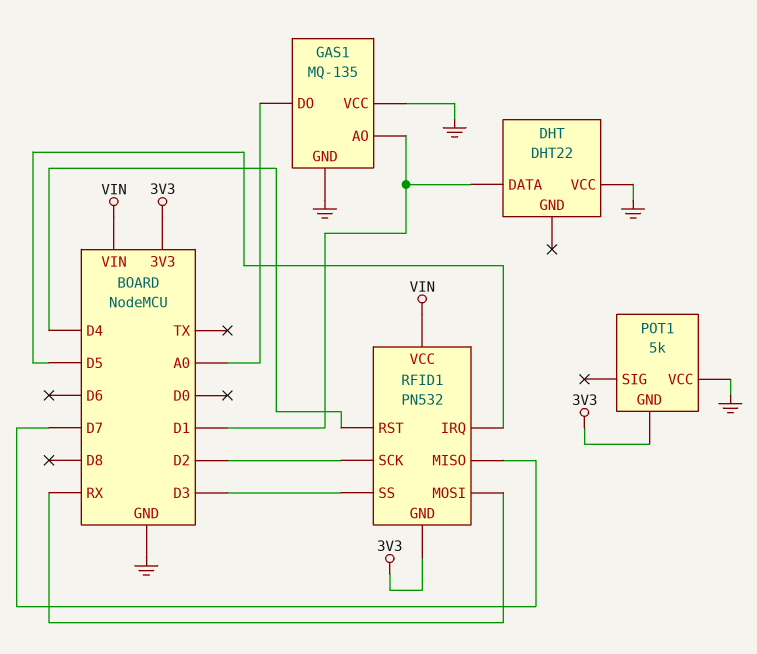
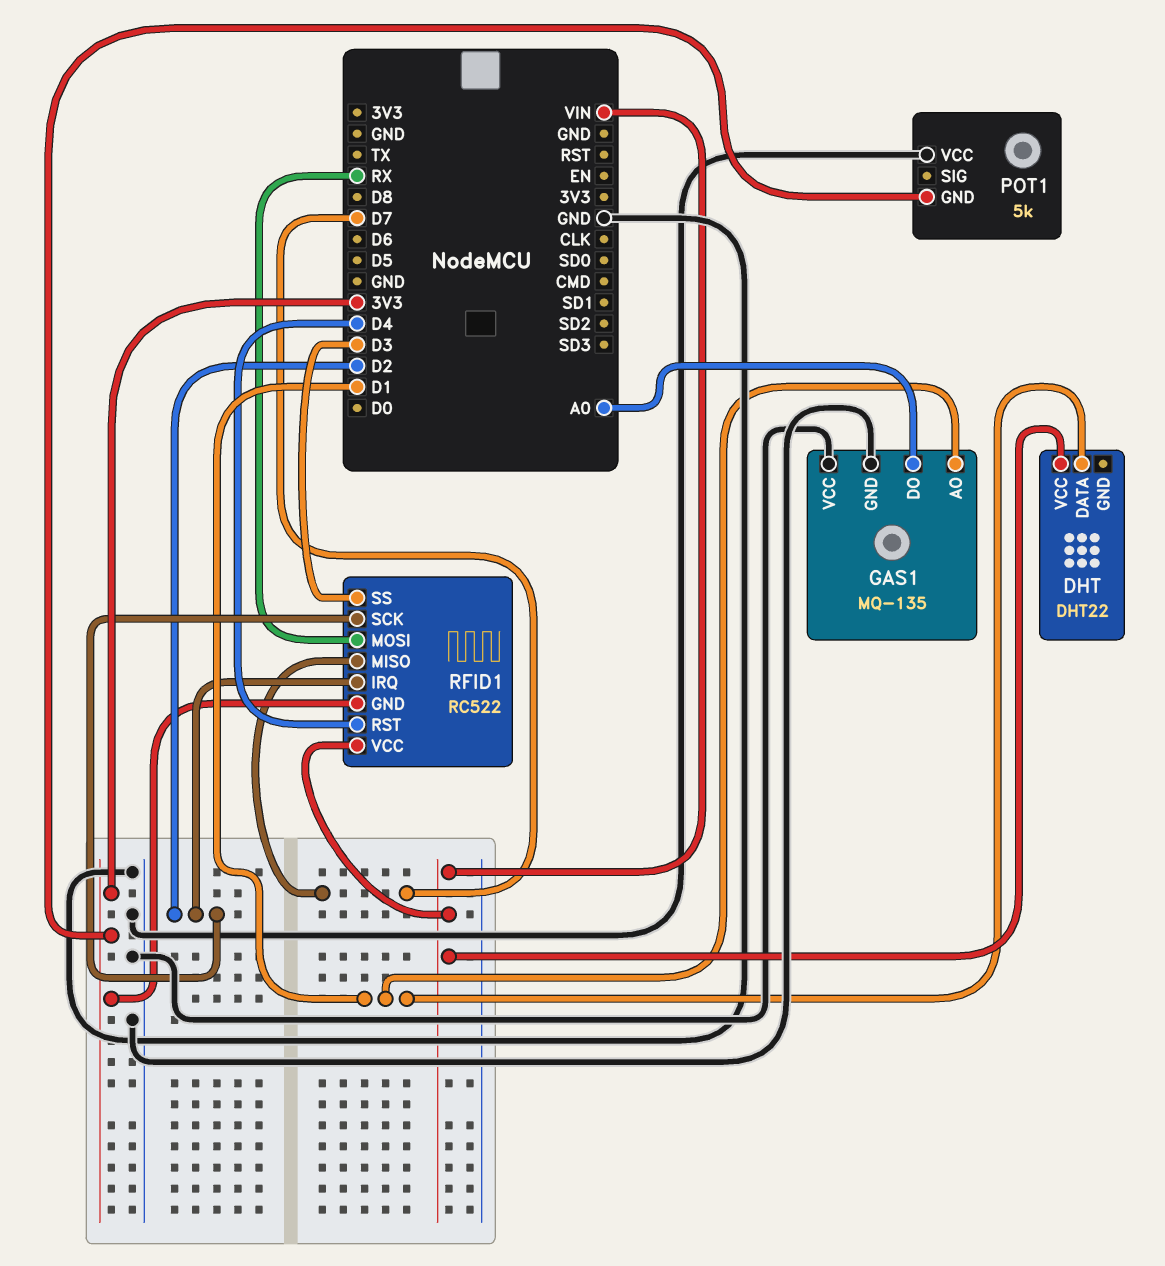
DHT pin VCC: GND -> VIN
RFID1: PN532 -> RC522
RFID1 pin IRQ: D5 -> D2

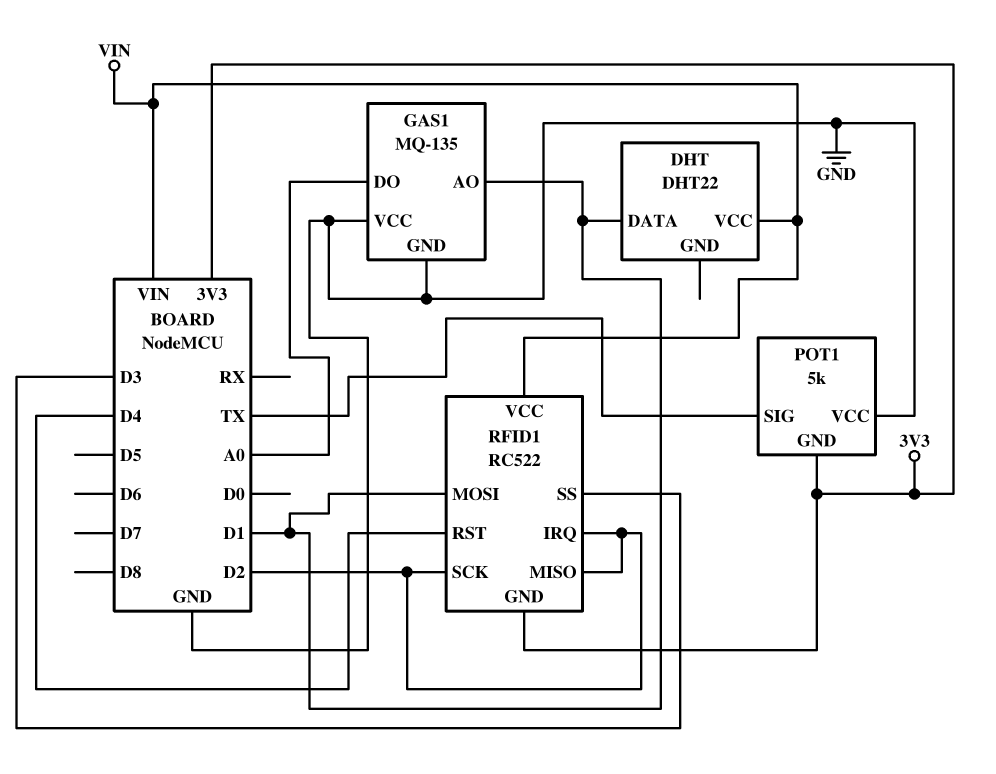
POT1 pin SIG: none -> TX
RFID1 pin MISO: D7 -> D2
RFID1 pin MOSI: RX -> D1

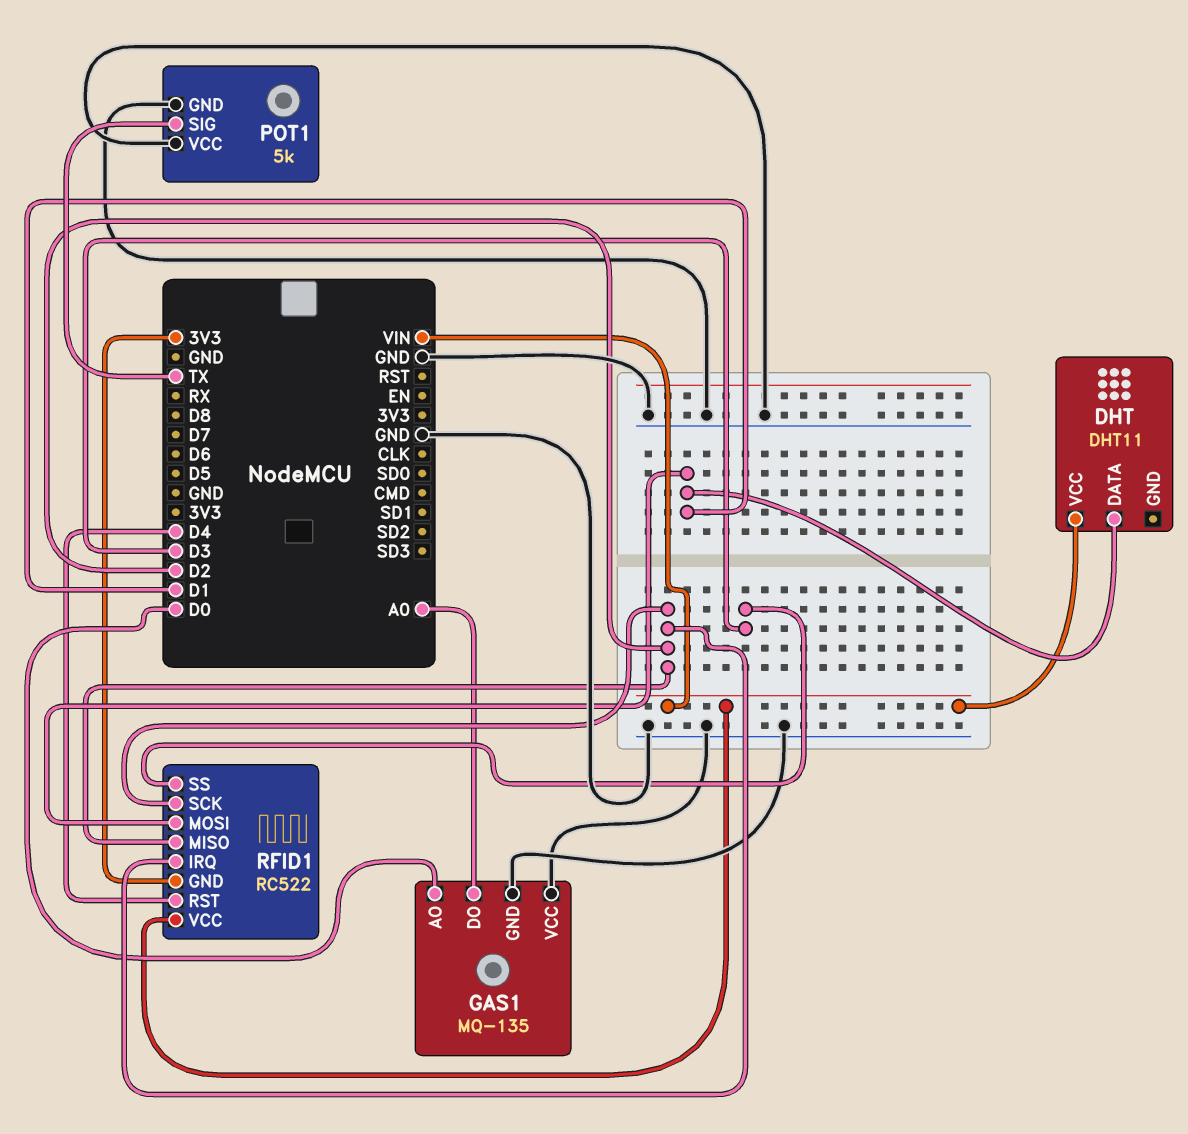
DHT: DHT22 -> DHT11
GAS1 pin AO: D1 -> D0
POT1 pin GND: 3V3 -> GND

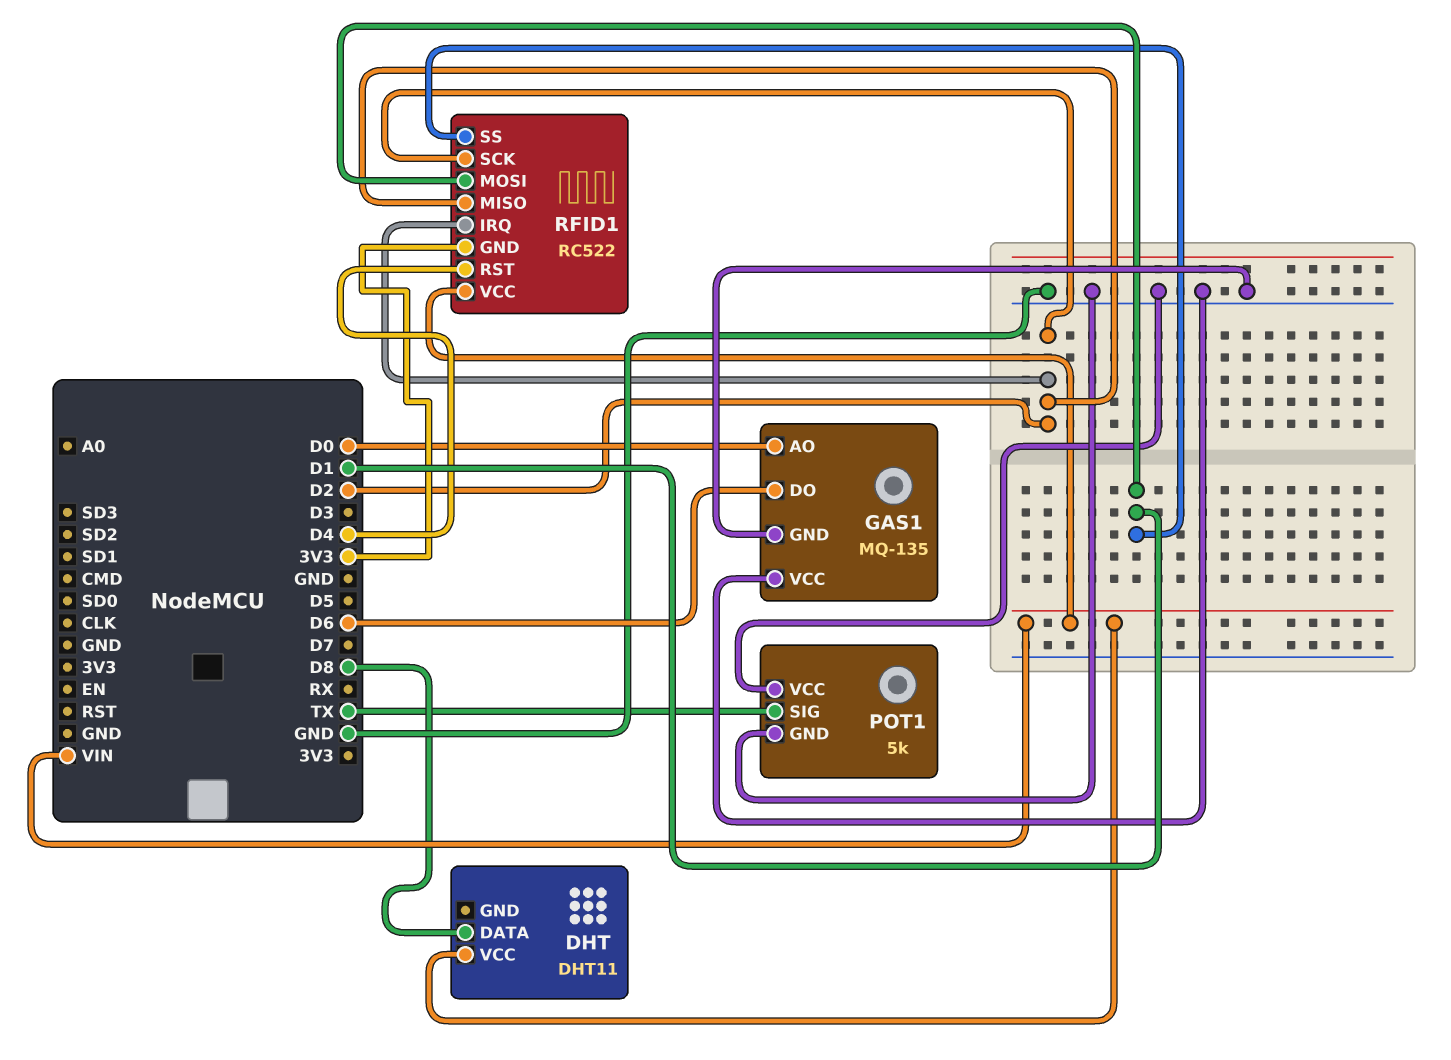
DHT pin DATA: D1 -> D8
GAS1 pin DO: A0 -> D6
RFID1 pin SS: D3 -> D1

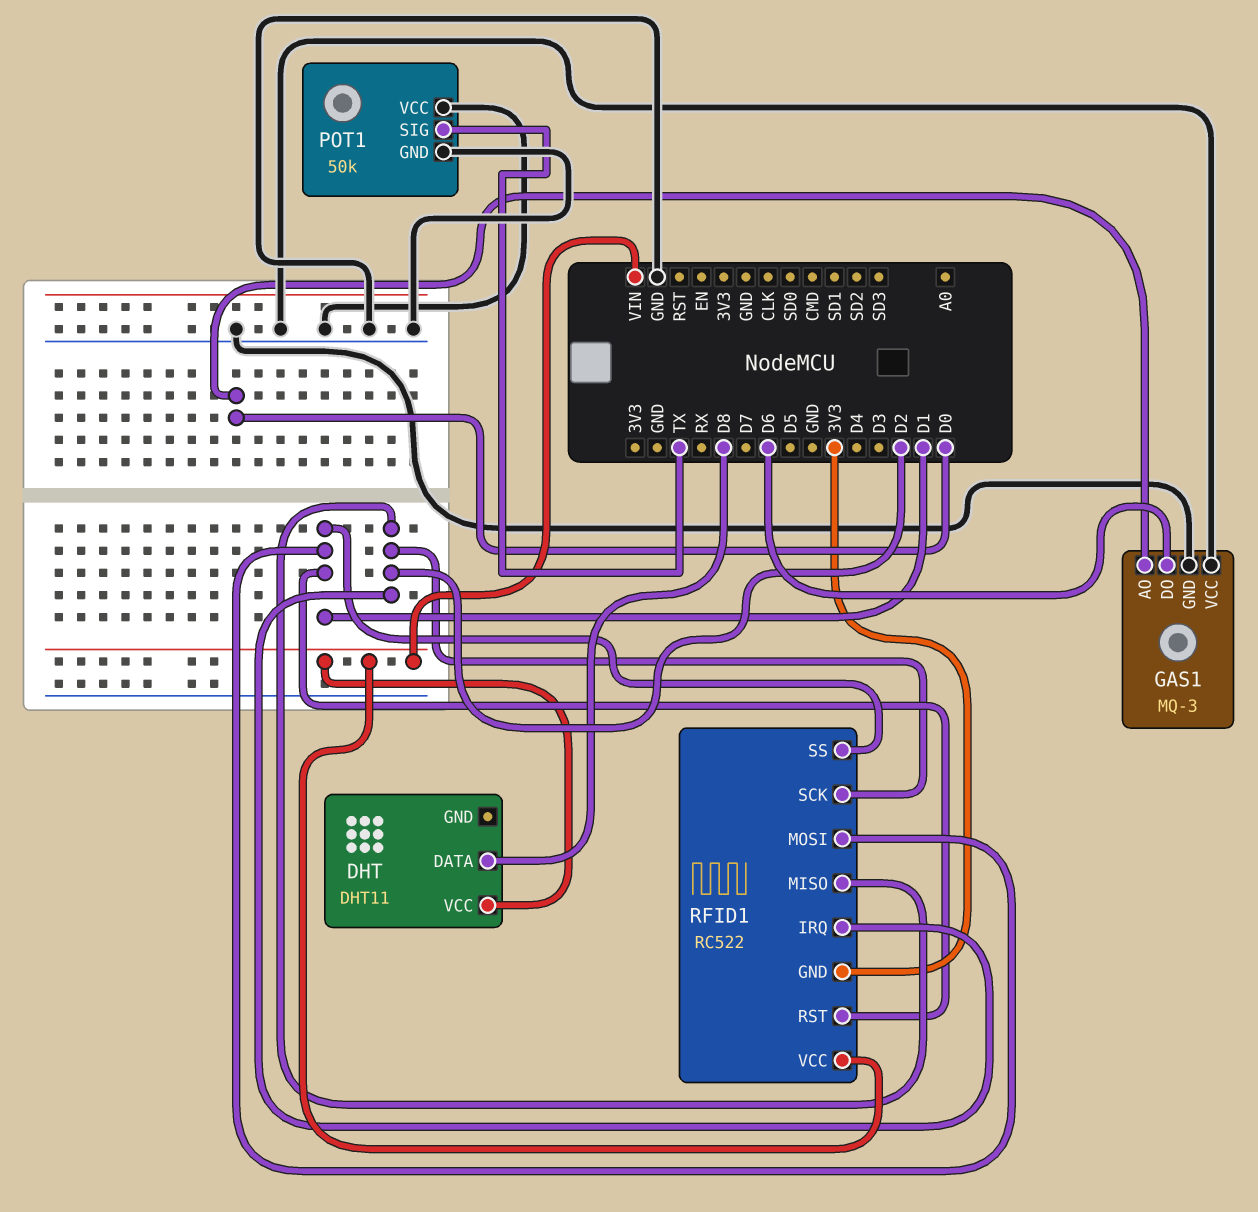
GAS1: MQ-135 -> MQ-3
POT1: 5k -> 50k
RFID1 pin RST: D4 -> D1

